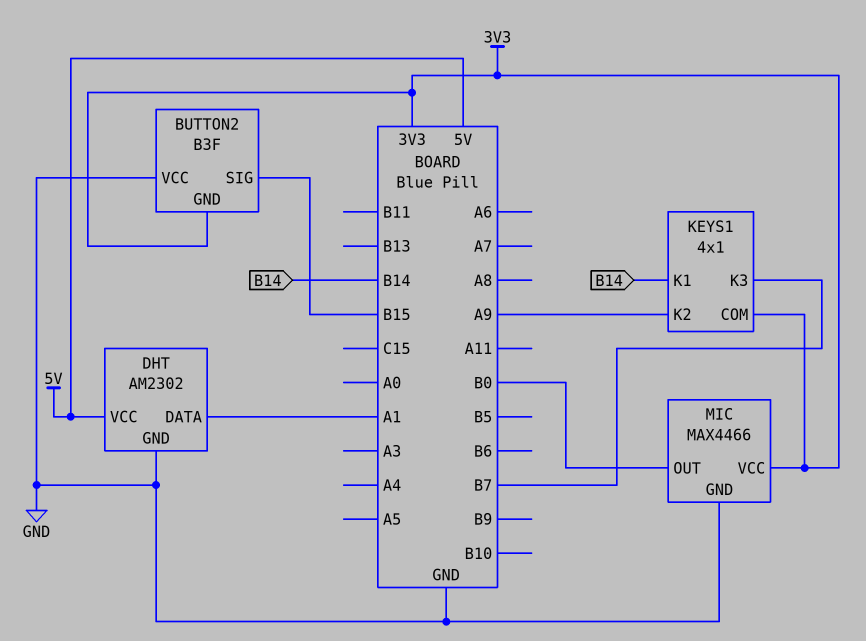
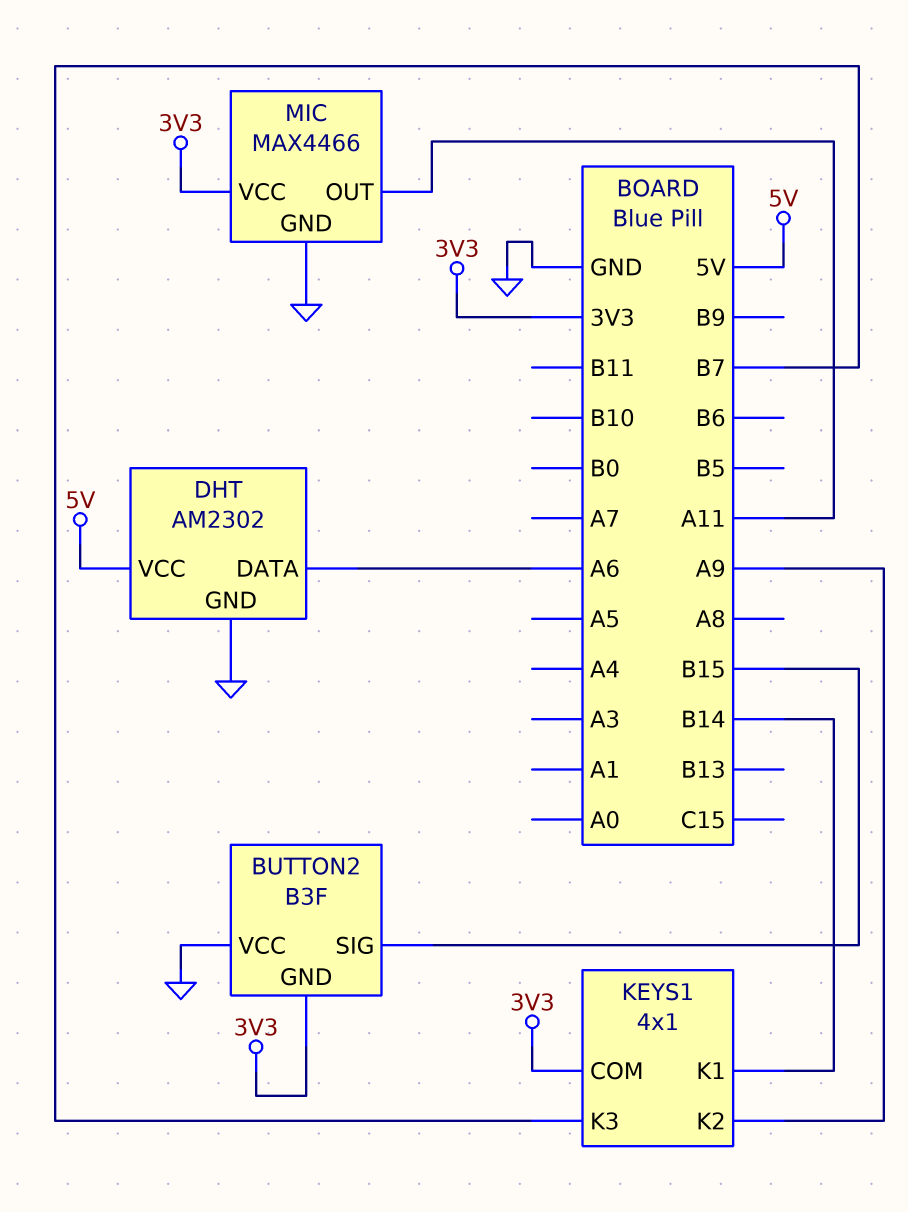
DHT pin DATA: A1 -> A6
MIC pin OUT: B0 -> A11

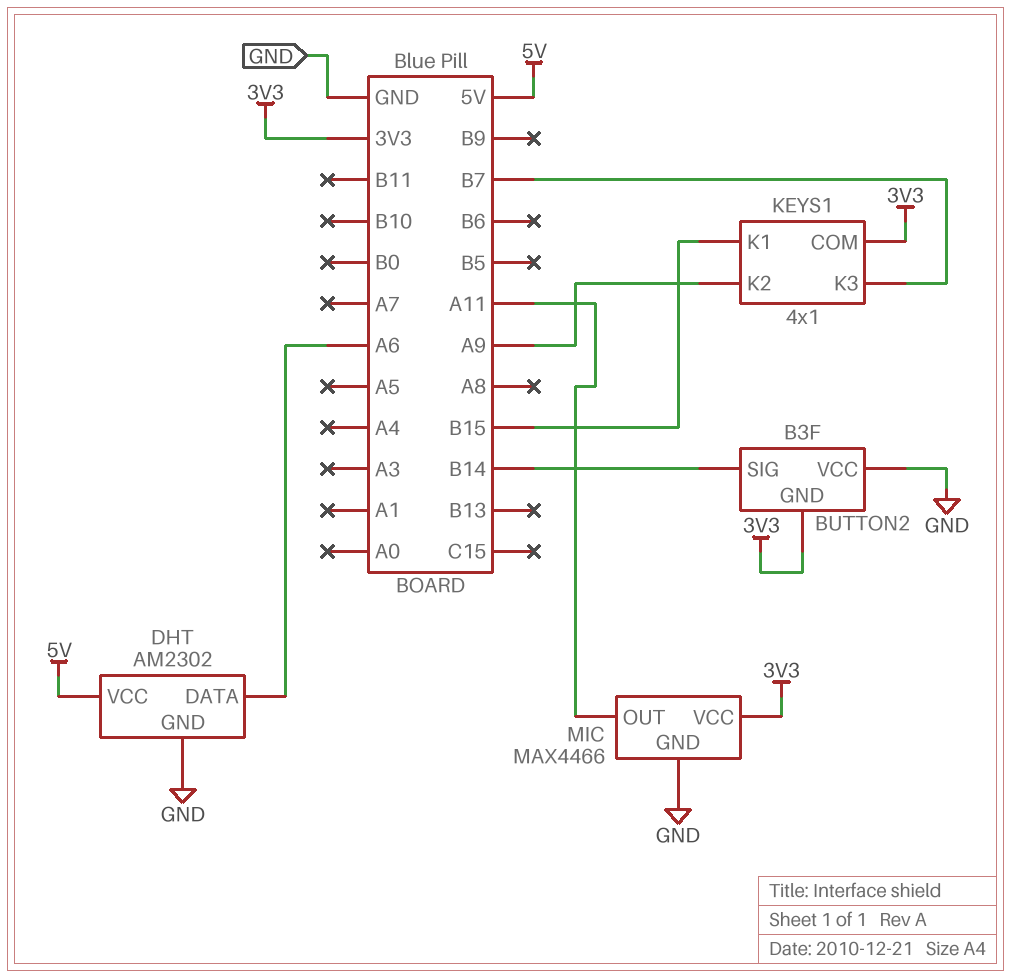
BUTTON2 pin SIG: B15 -> B14
KEYS1 pin K1: B14 -> B15

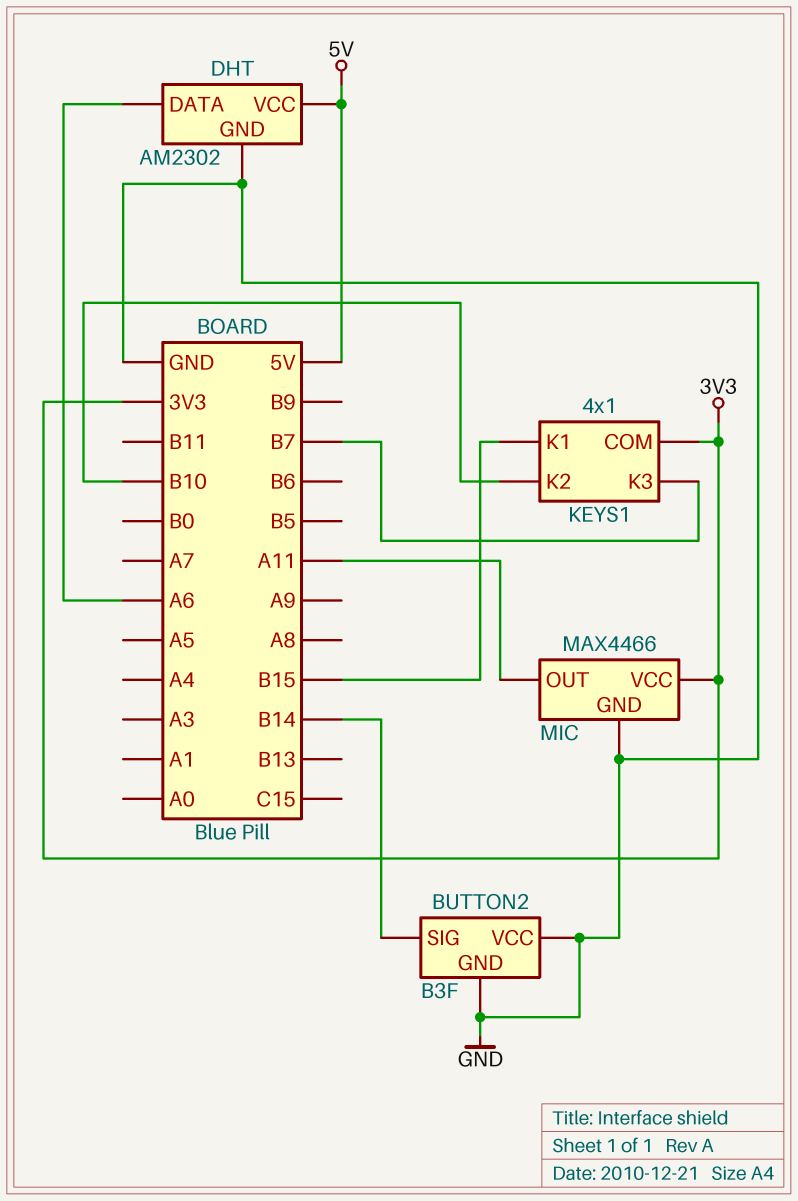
BUTTON2 pin GND: 3V3 -> GND
KEYS1 pin K2: A9 -> B10

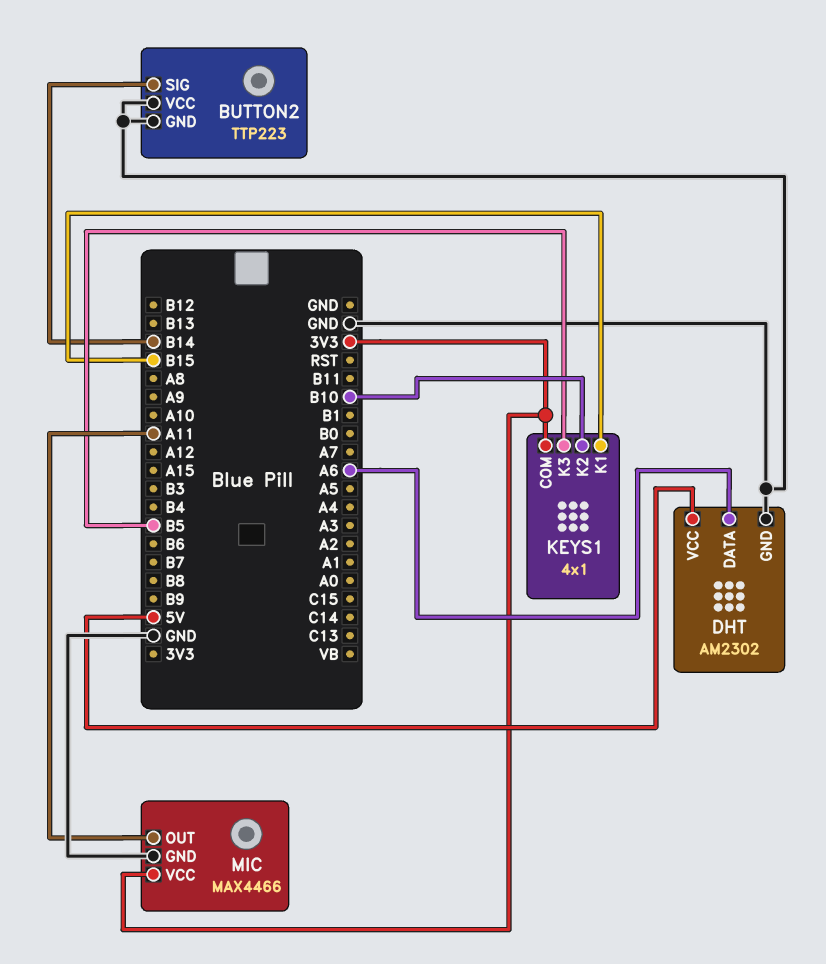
BUTTON2: B3F -> TTP223
KEYS1 pin K3: B7 -> B5

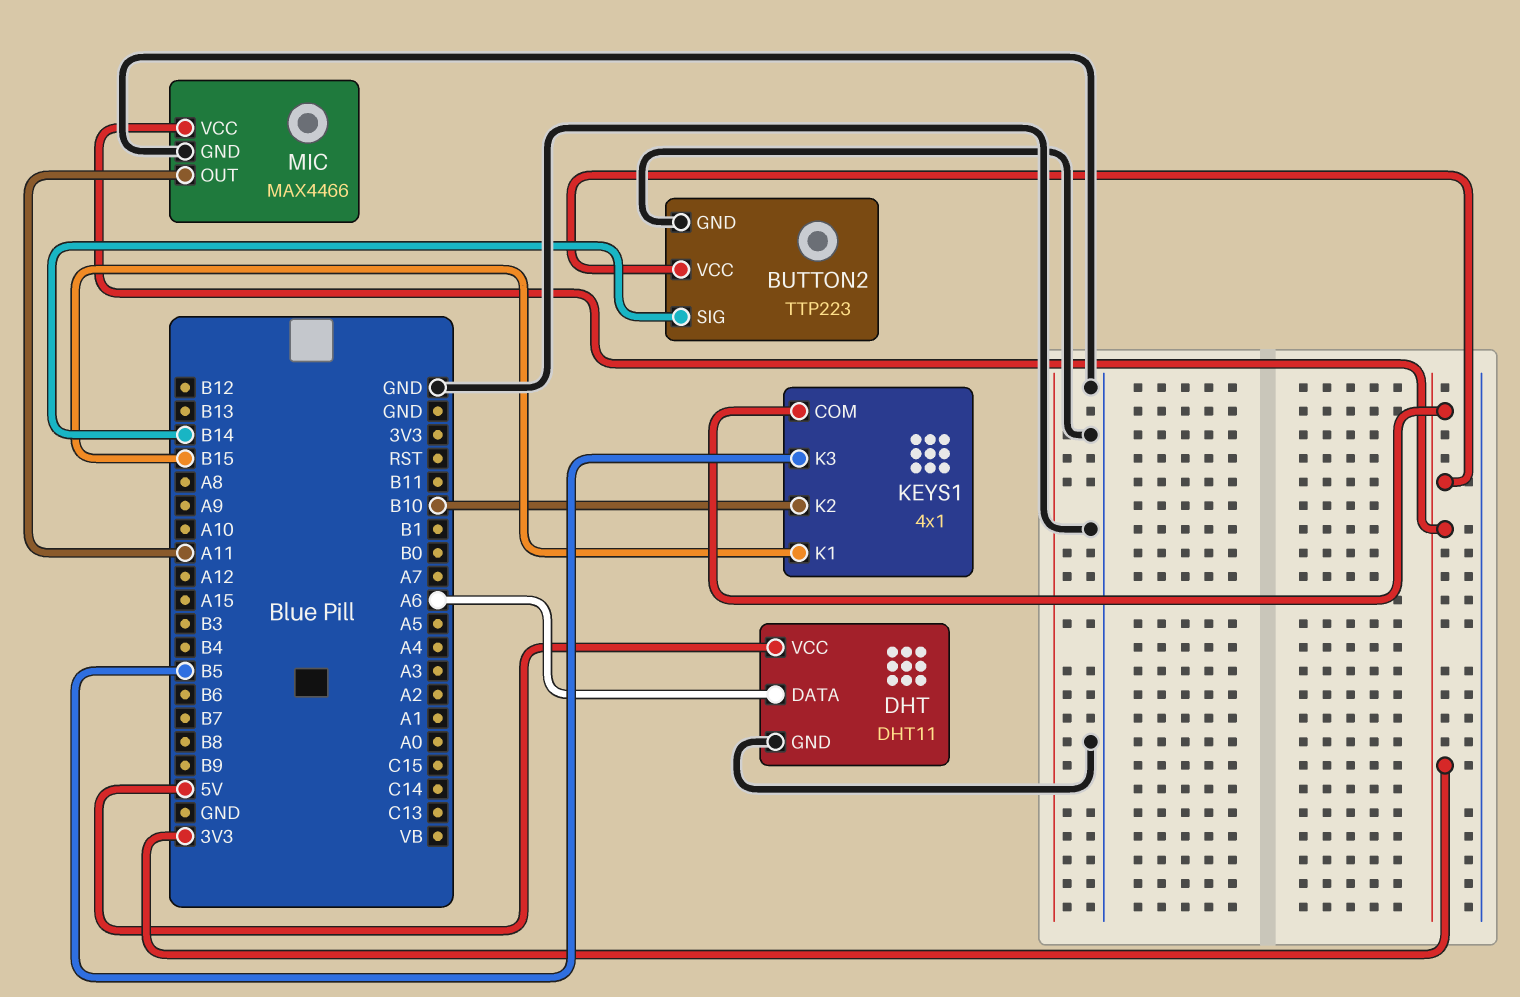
BUTTON2 pin VCC: GND -> 3V3
DHT: AM2302 -> DHT11

